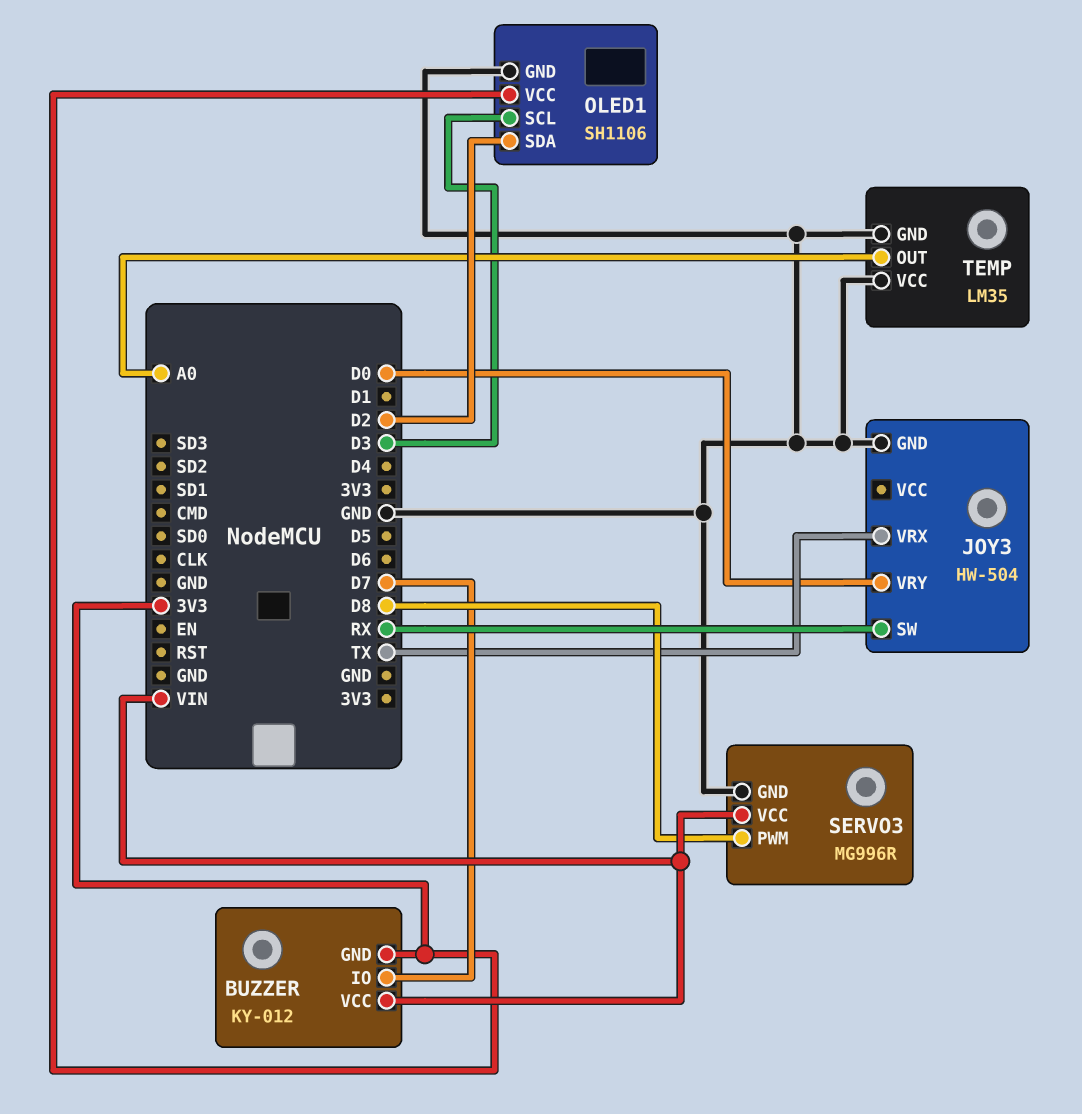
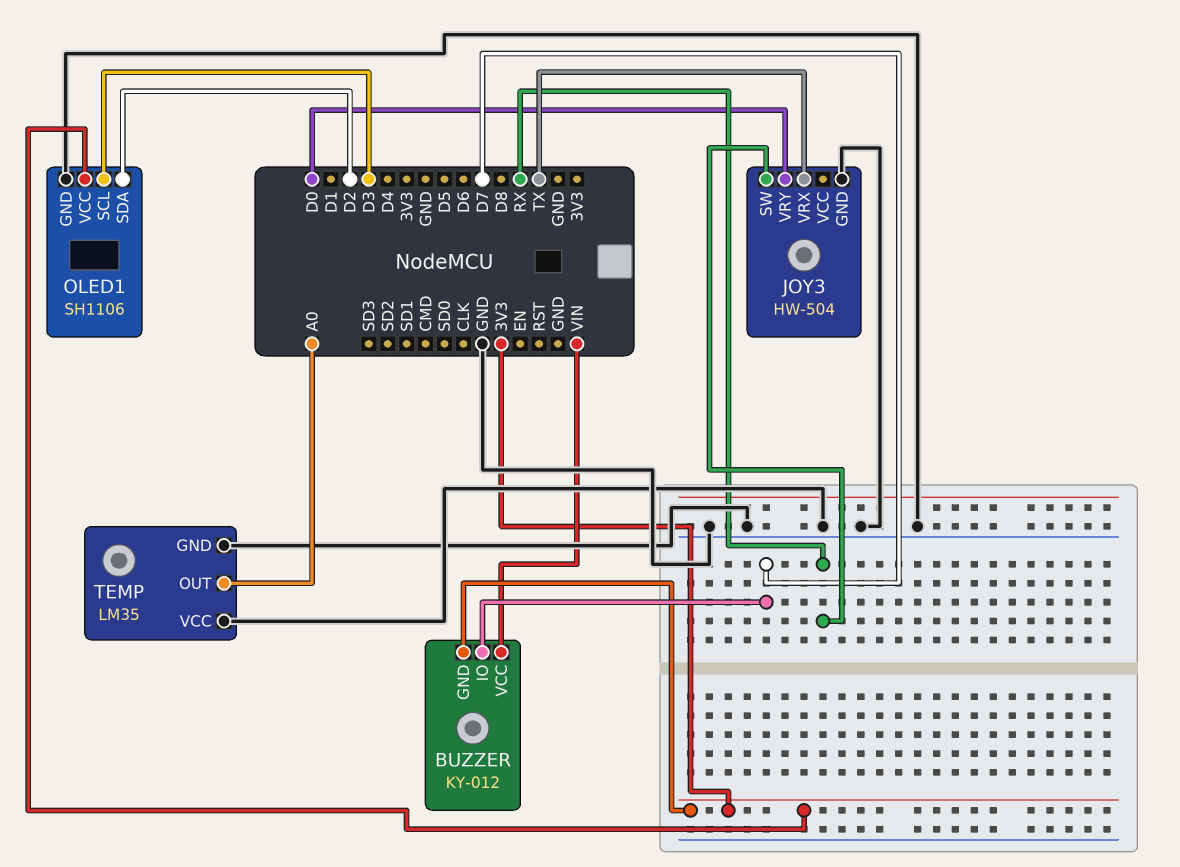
SERVO3: MG996R -> none
SERVO3 pin GND: GND -> none
SERVO3 pin PWM: D8 -> none
SERVO3 pin VCC: VIN -> none

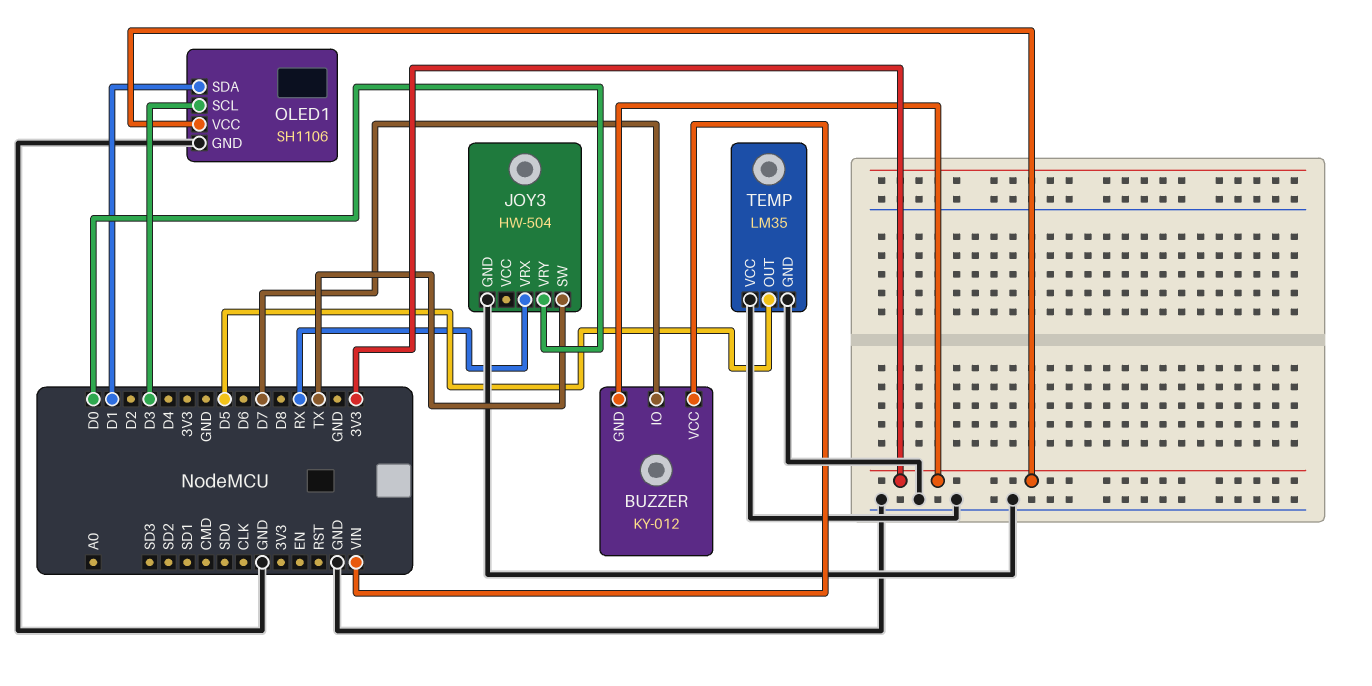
JOY3 pin SW: RX -> TX
JOY3 pin VRX: TX -> RX
OLED1 pin SDA: D2 -> D1
TEMP pin OUT: A0 -> D5

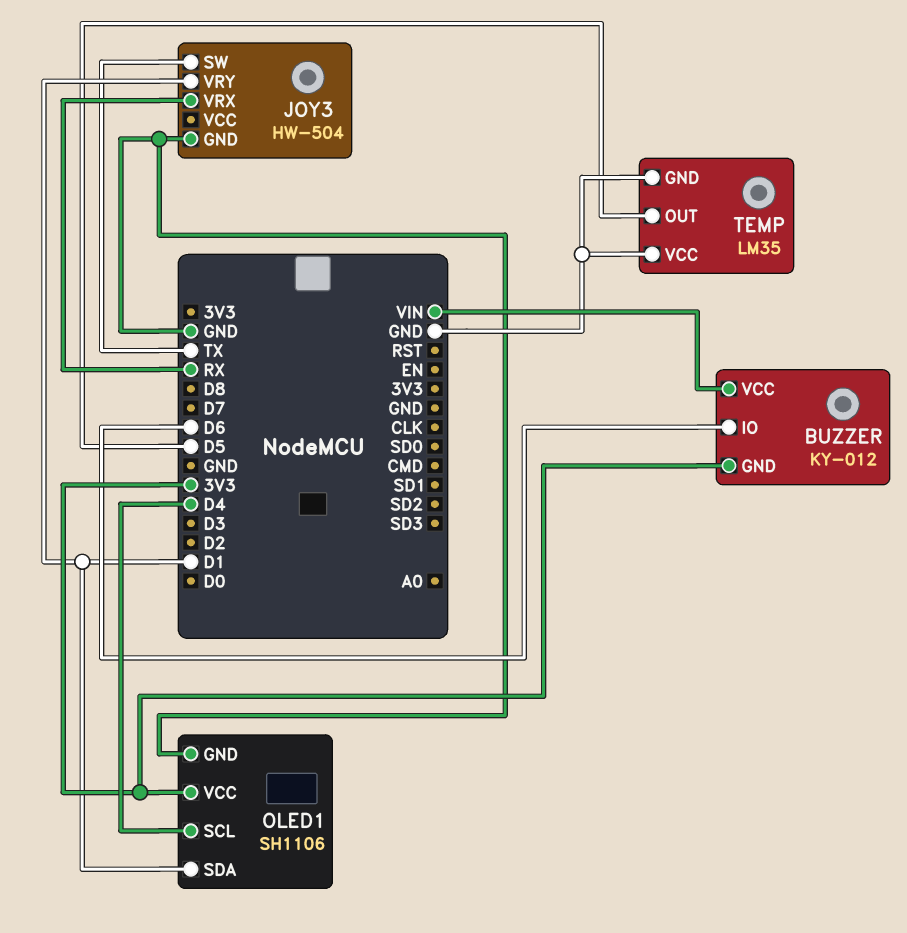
BUZZER pin IO: D7 -> D6
JOY3 pin VRY: D0 -> D1
OLED1 pin SCL: D3 -> D4

